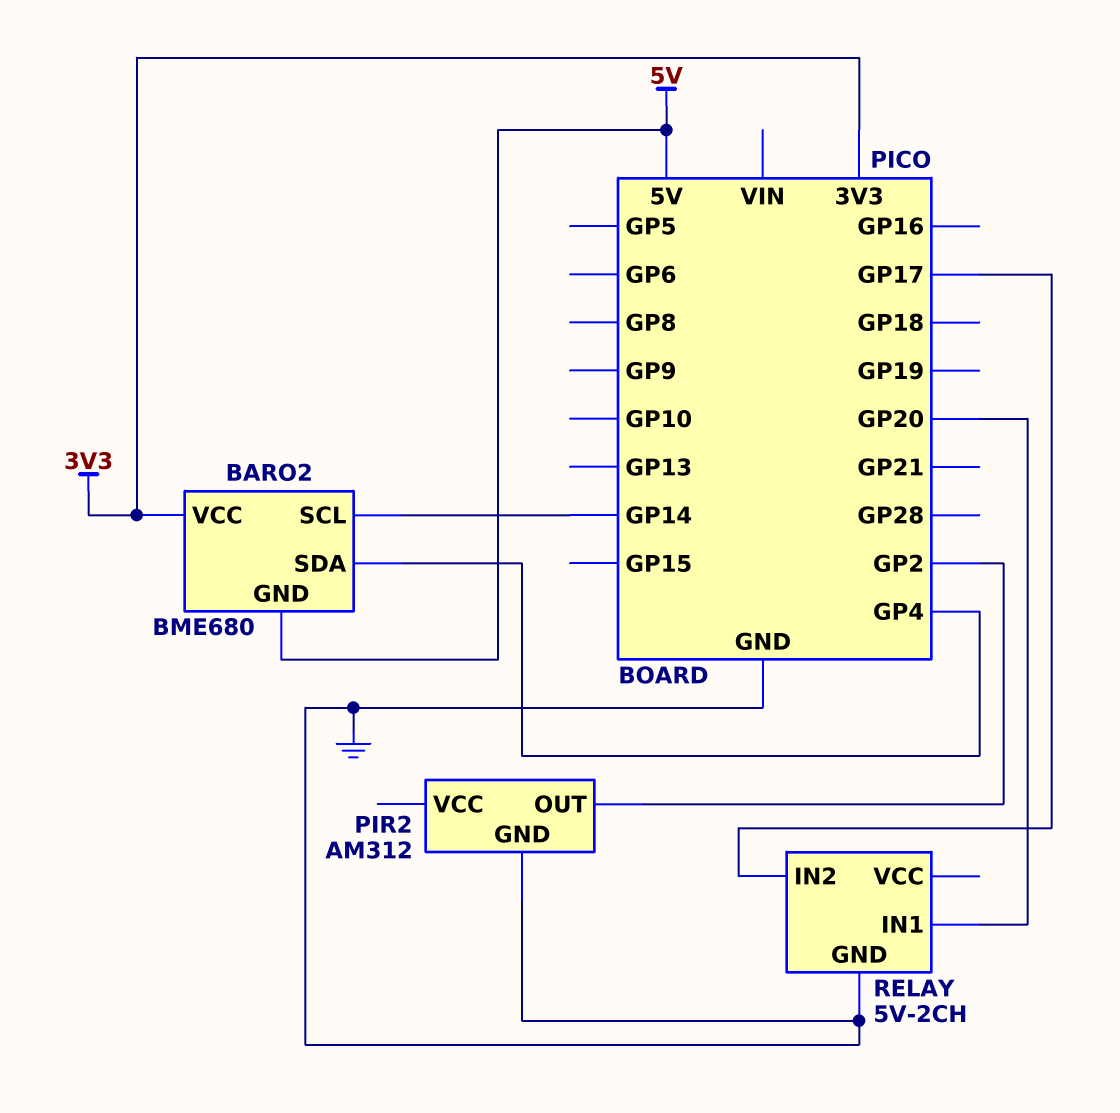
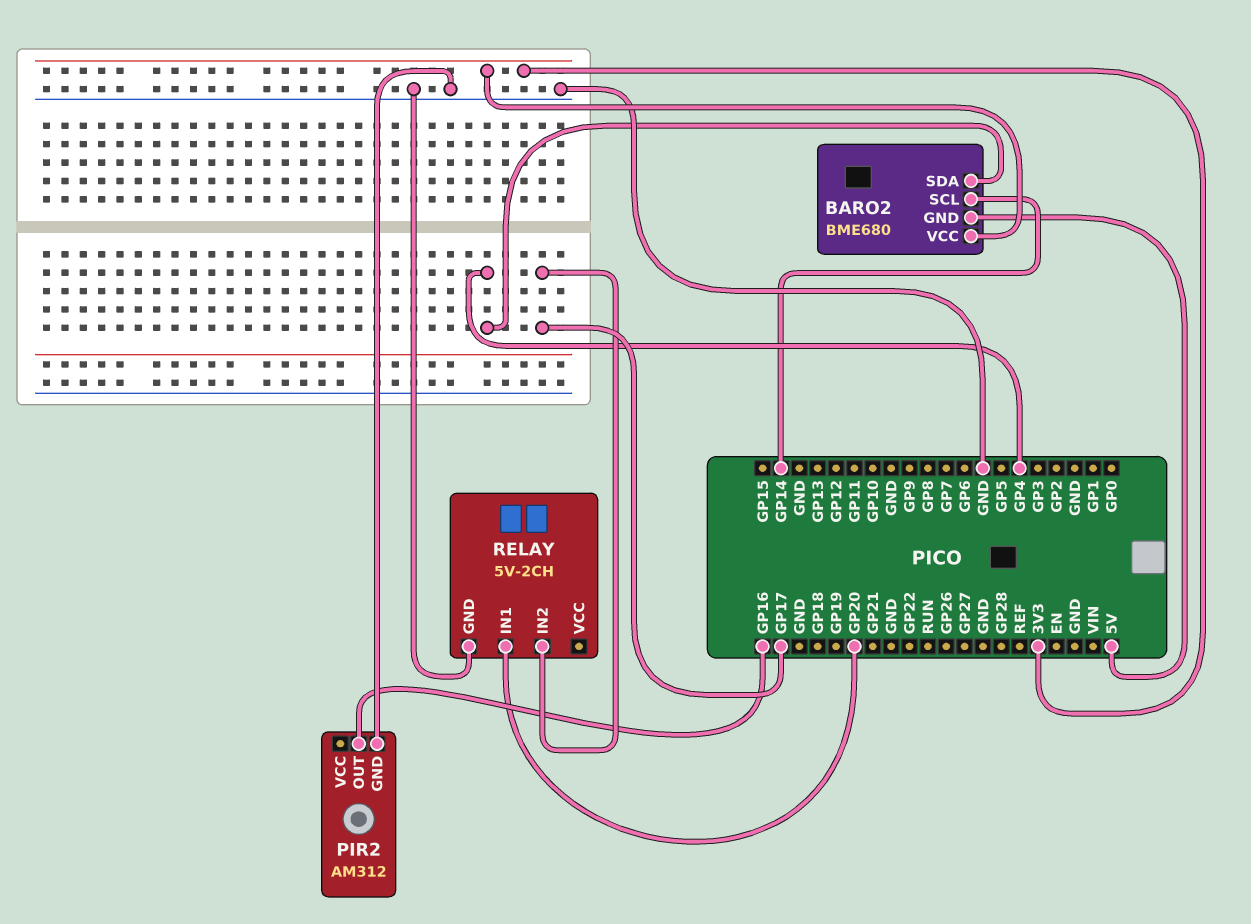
PIR2 pin OUT: GP2 -> GP16

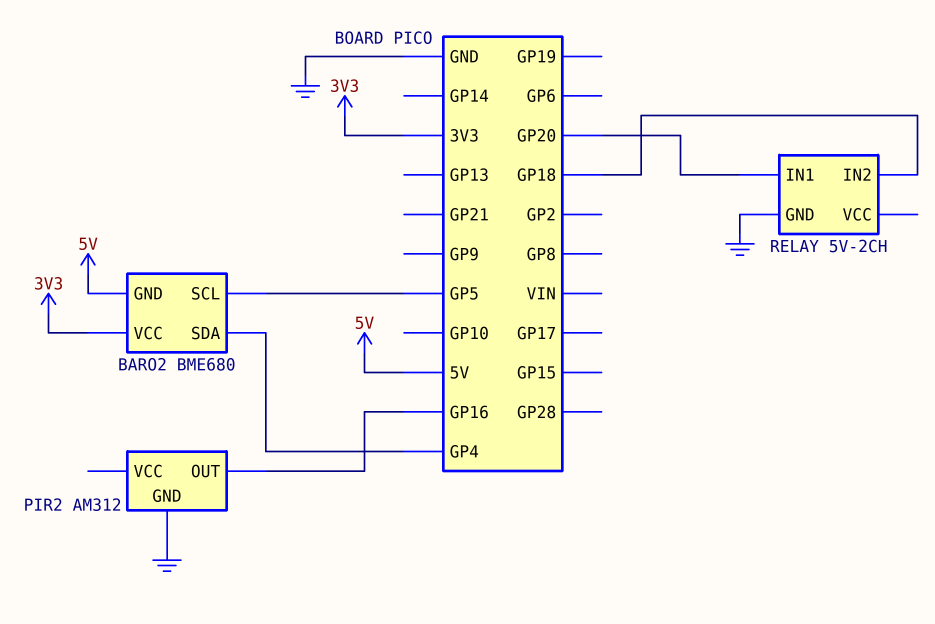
BARO2 pin SCL: GP14 -> GP5
RELAY pin IN2: GP17 -> GP18

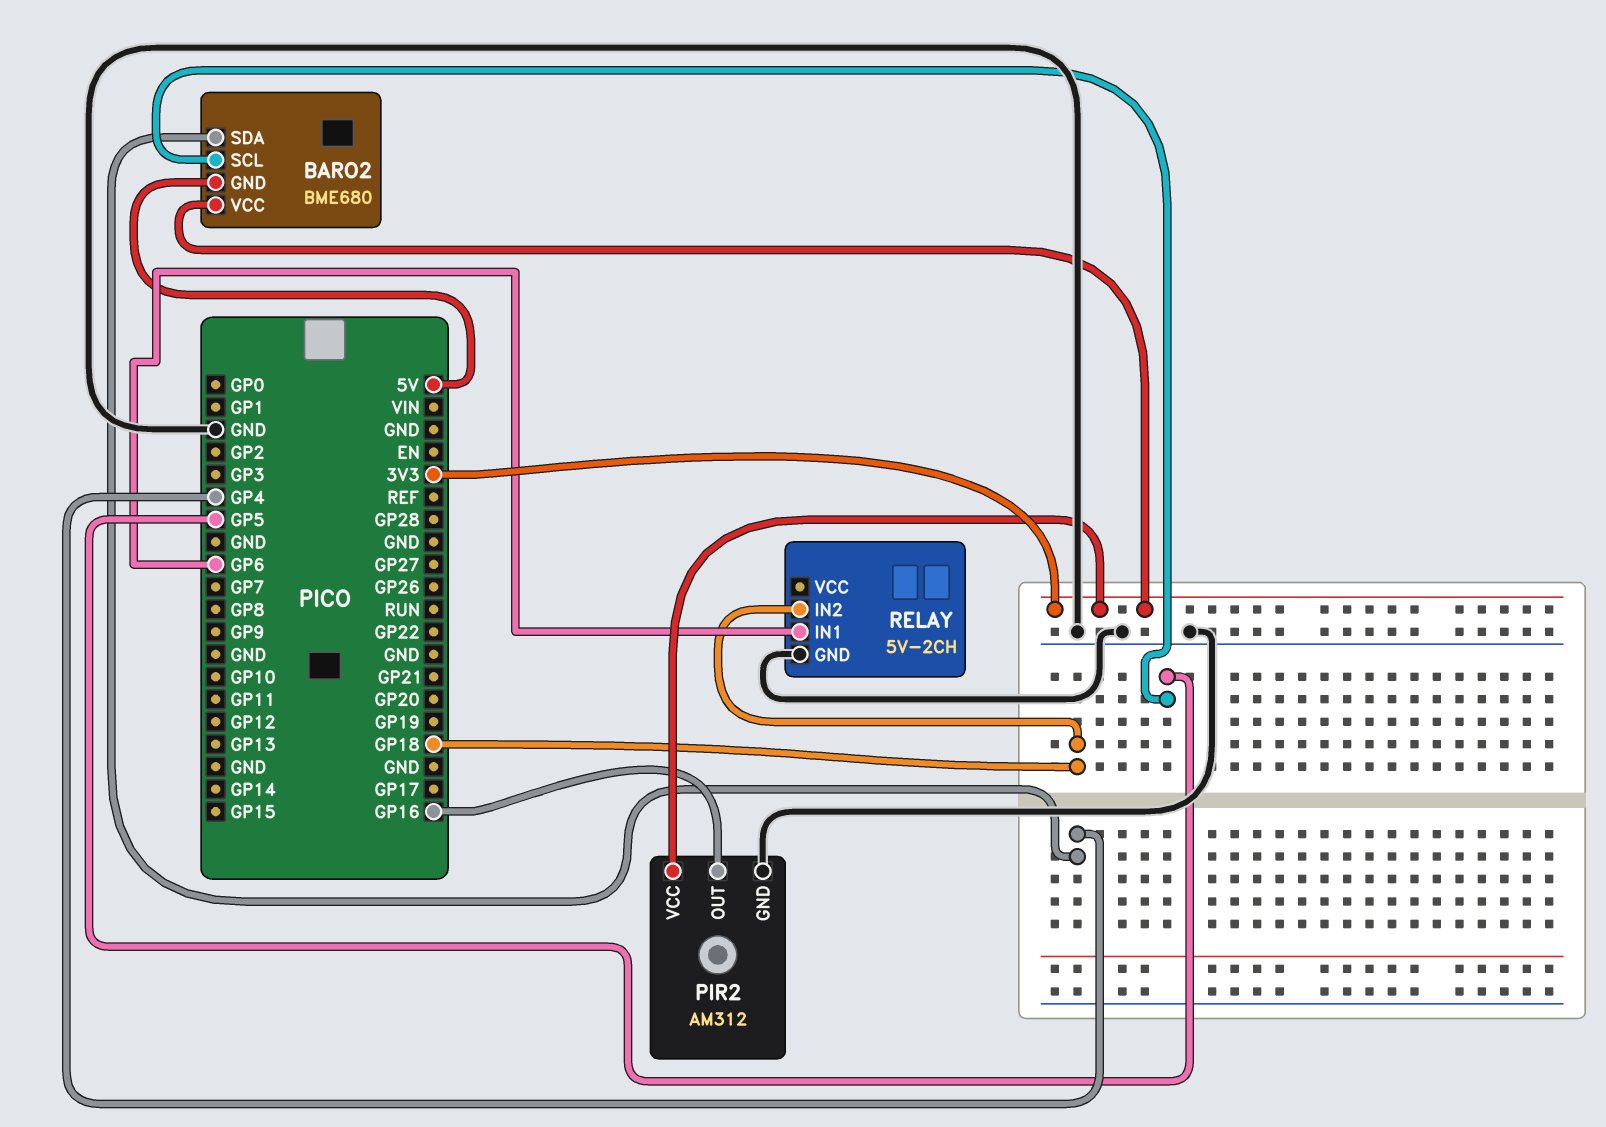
PIR2 pin VCC: none -> 3V3
RELAY pin IN1: GP20 -> GP6

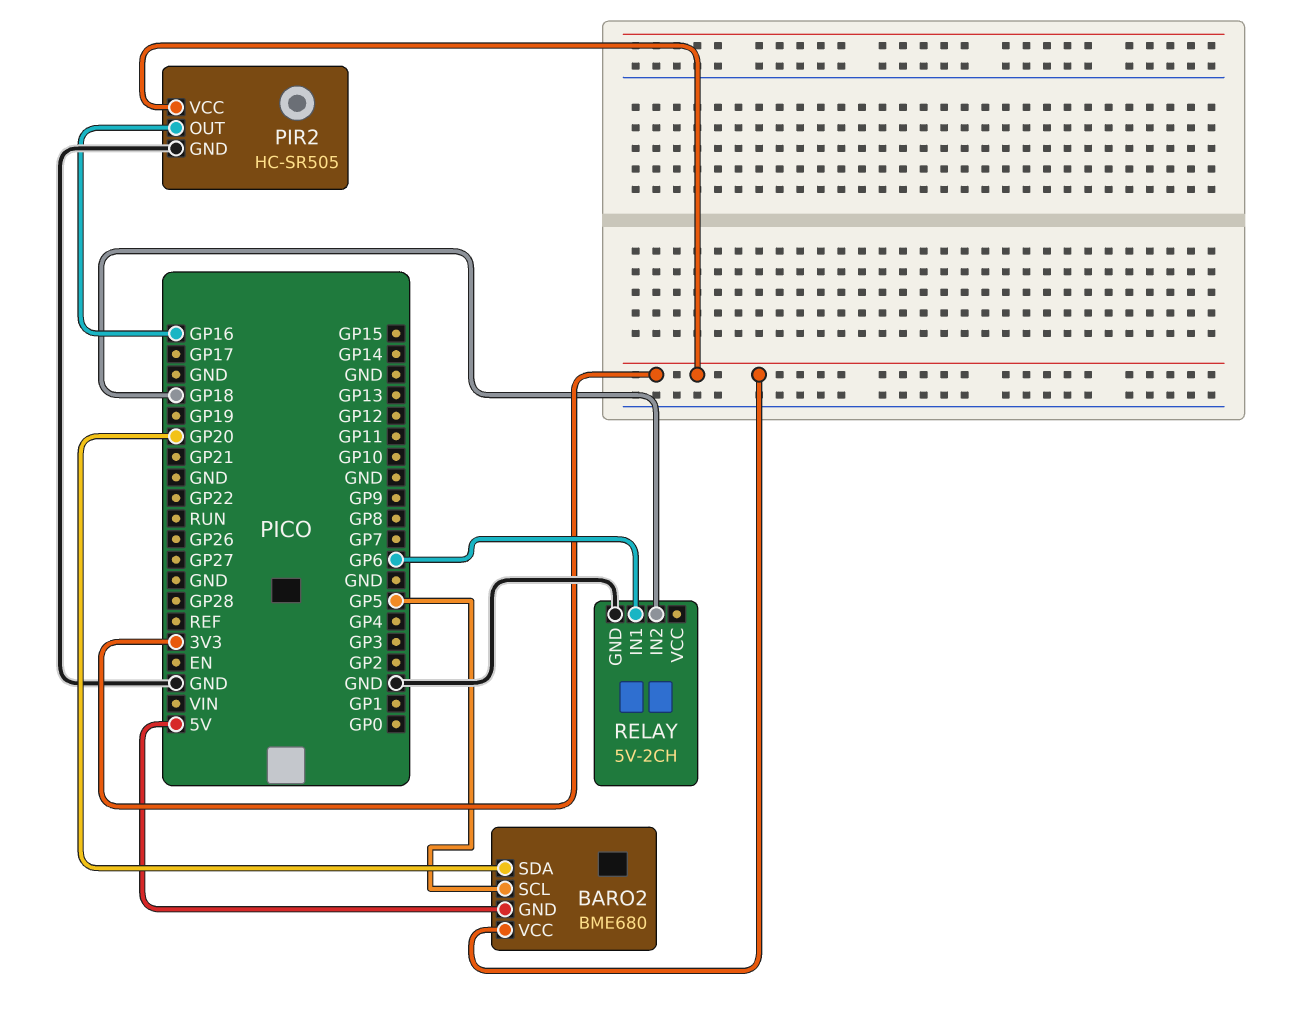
BARO2 pin SDA: GP4 -> GP20
PIR2: AM312 -> HC-SR505

